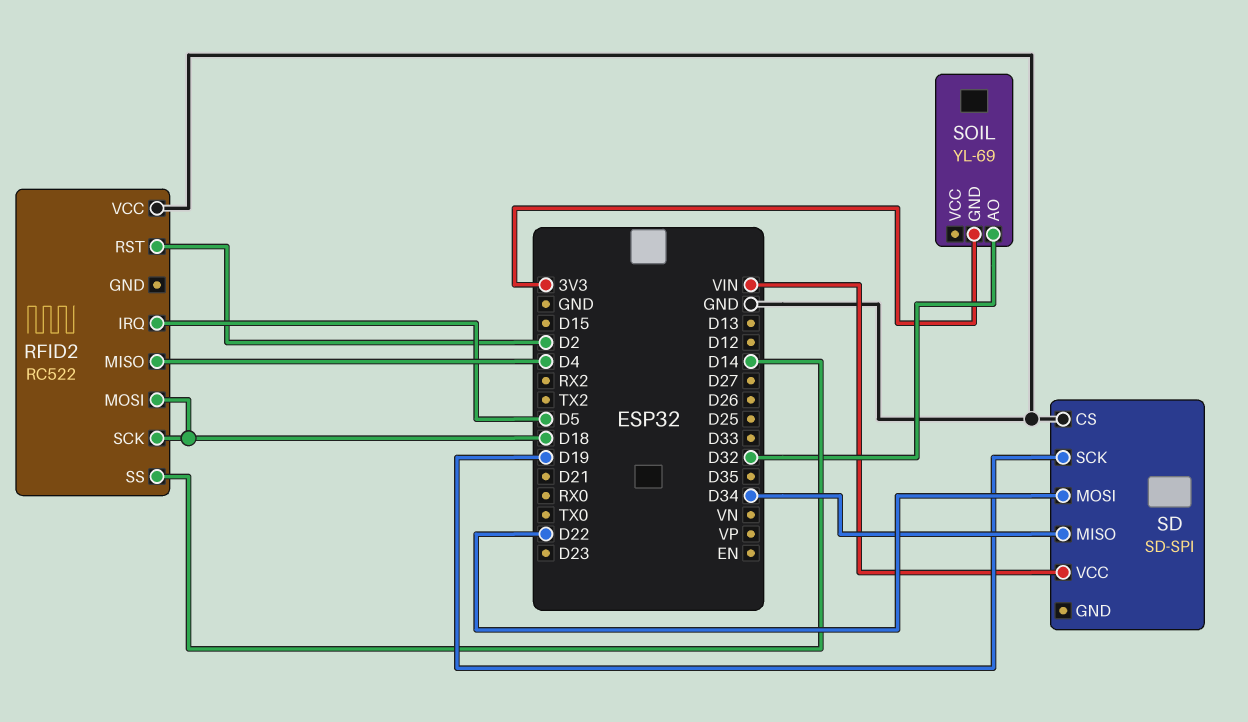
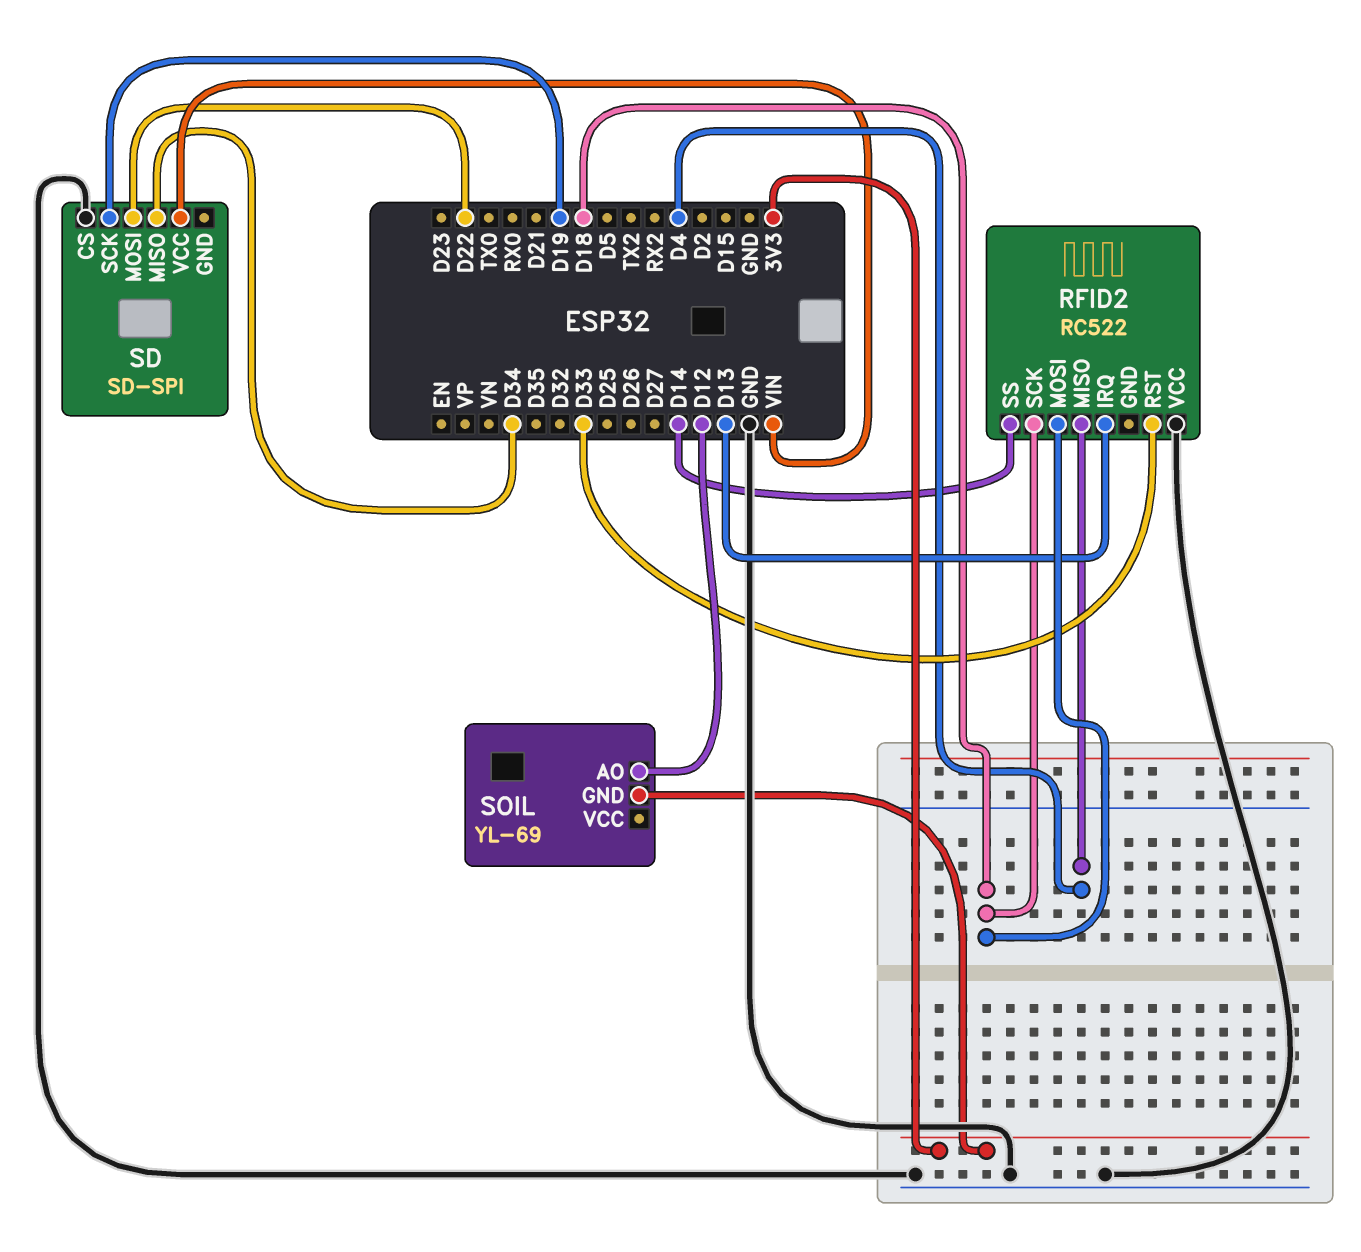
RFID2 pin IRQ: D5 -> D13
RFID2 pin RST: D2 -> D33
SOIL pin AO: D32 -> D12

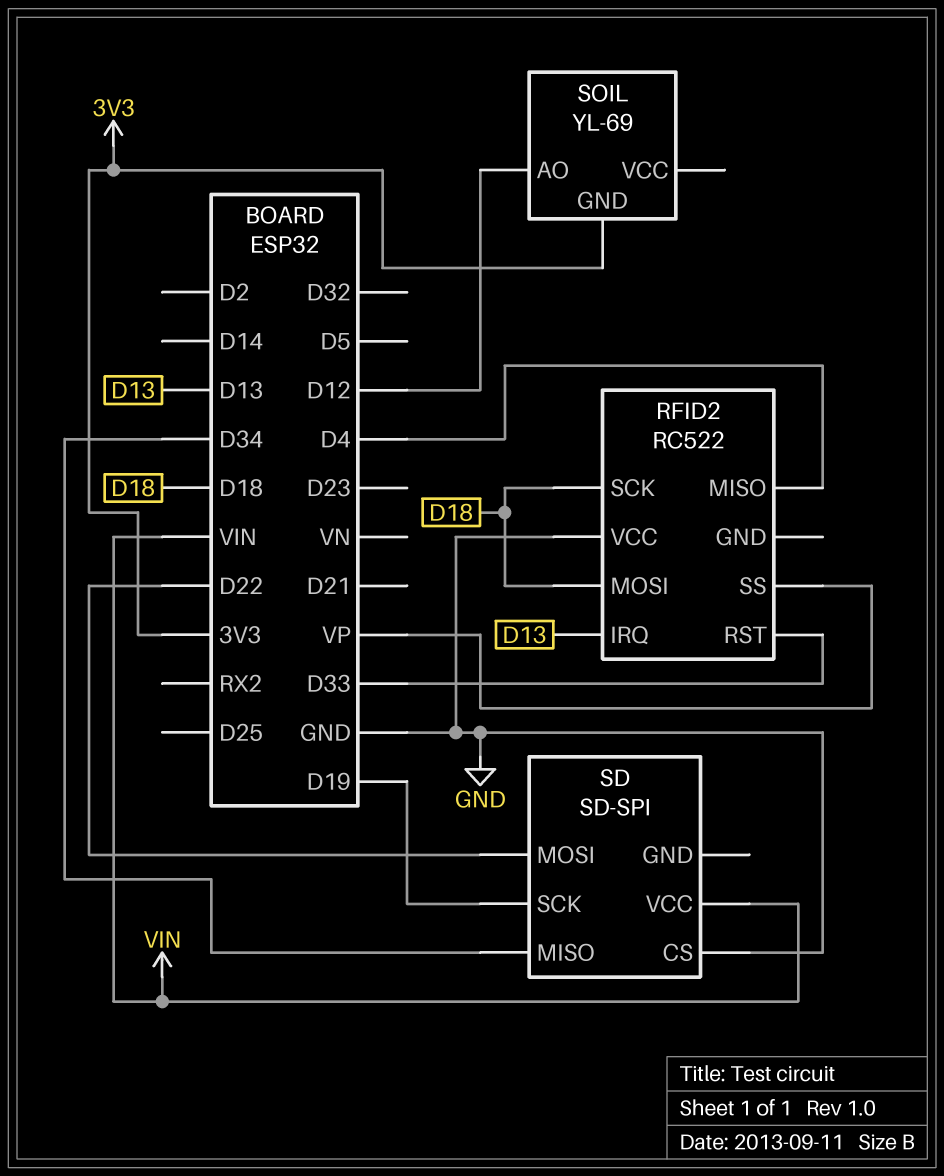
RFID2 pin SS: D14 -> VP

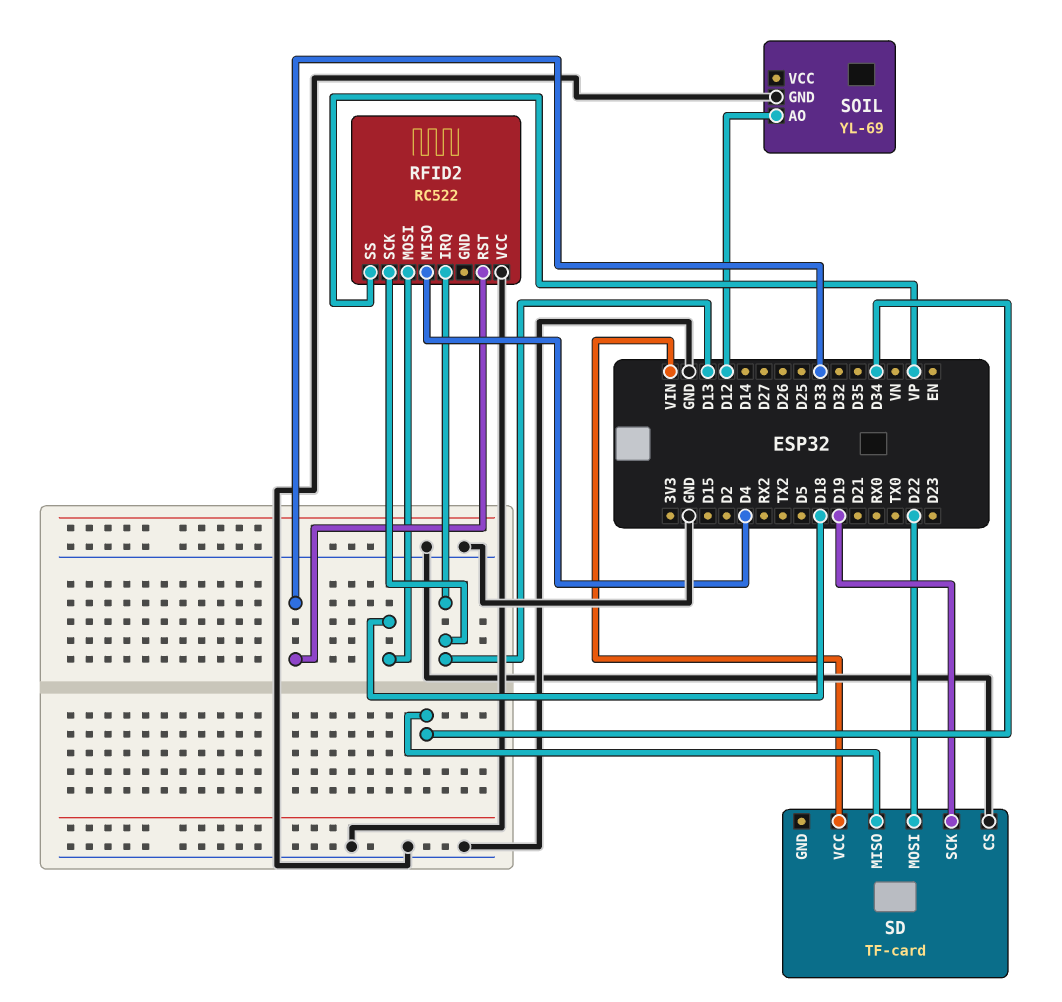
RFID2 pin SCK: D18 -> D13
SD: SD-SPI -> TF-card
SOIL pin GND: 3V3 -> GND

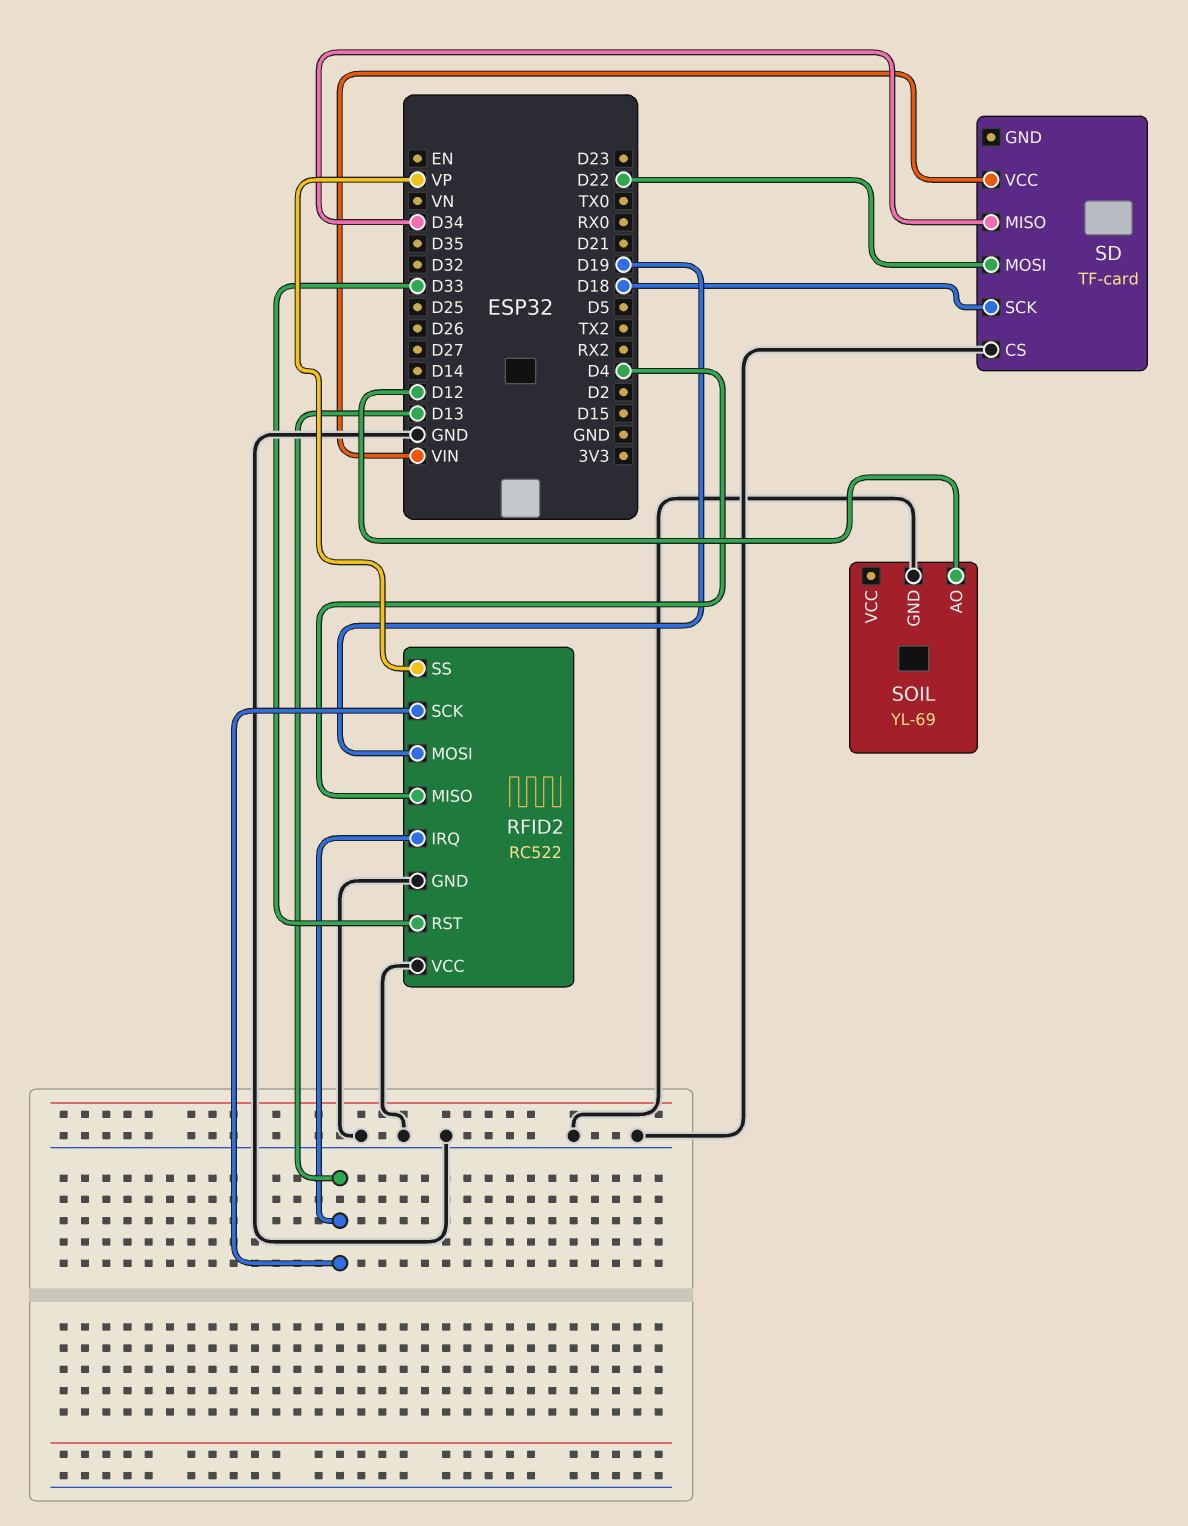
RFID2 pin GND: none -> GND
RFID2 pin MOSI: D18 -> D19
SD pin SCK: D19 -> D18

